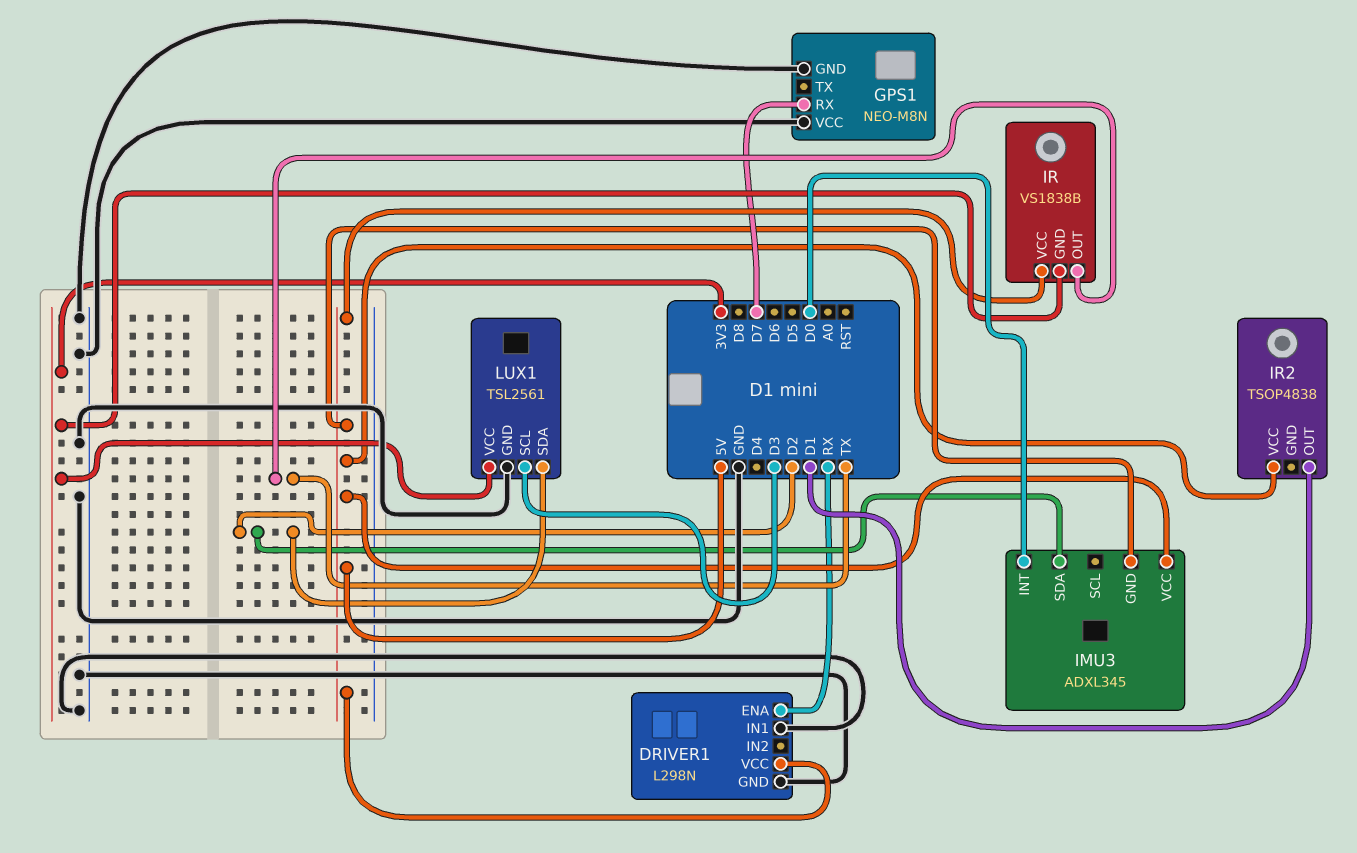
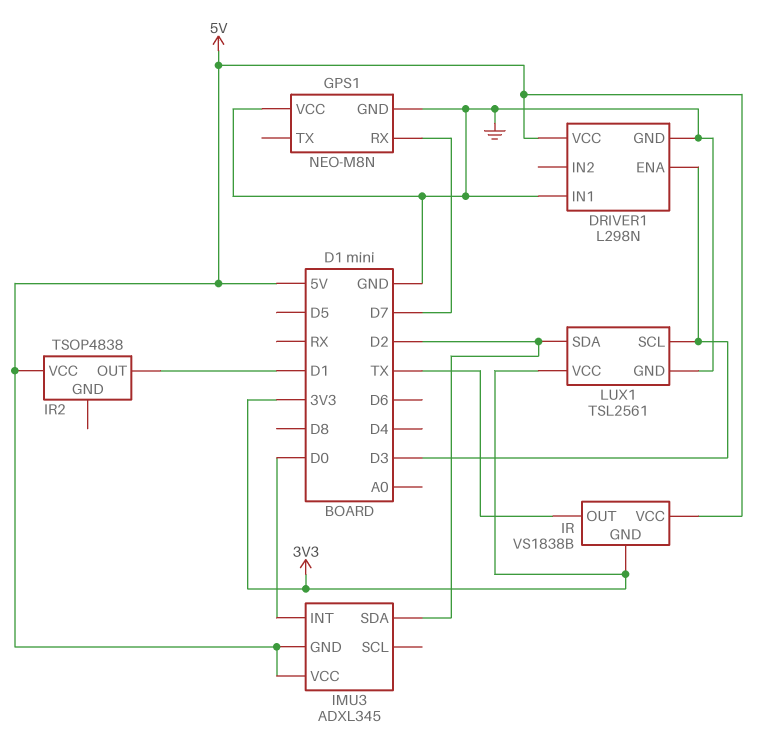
DRIVER1 pin ENA: RX -> D3

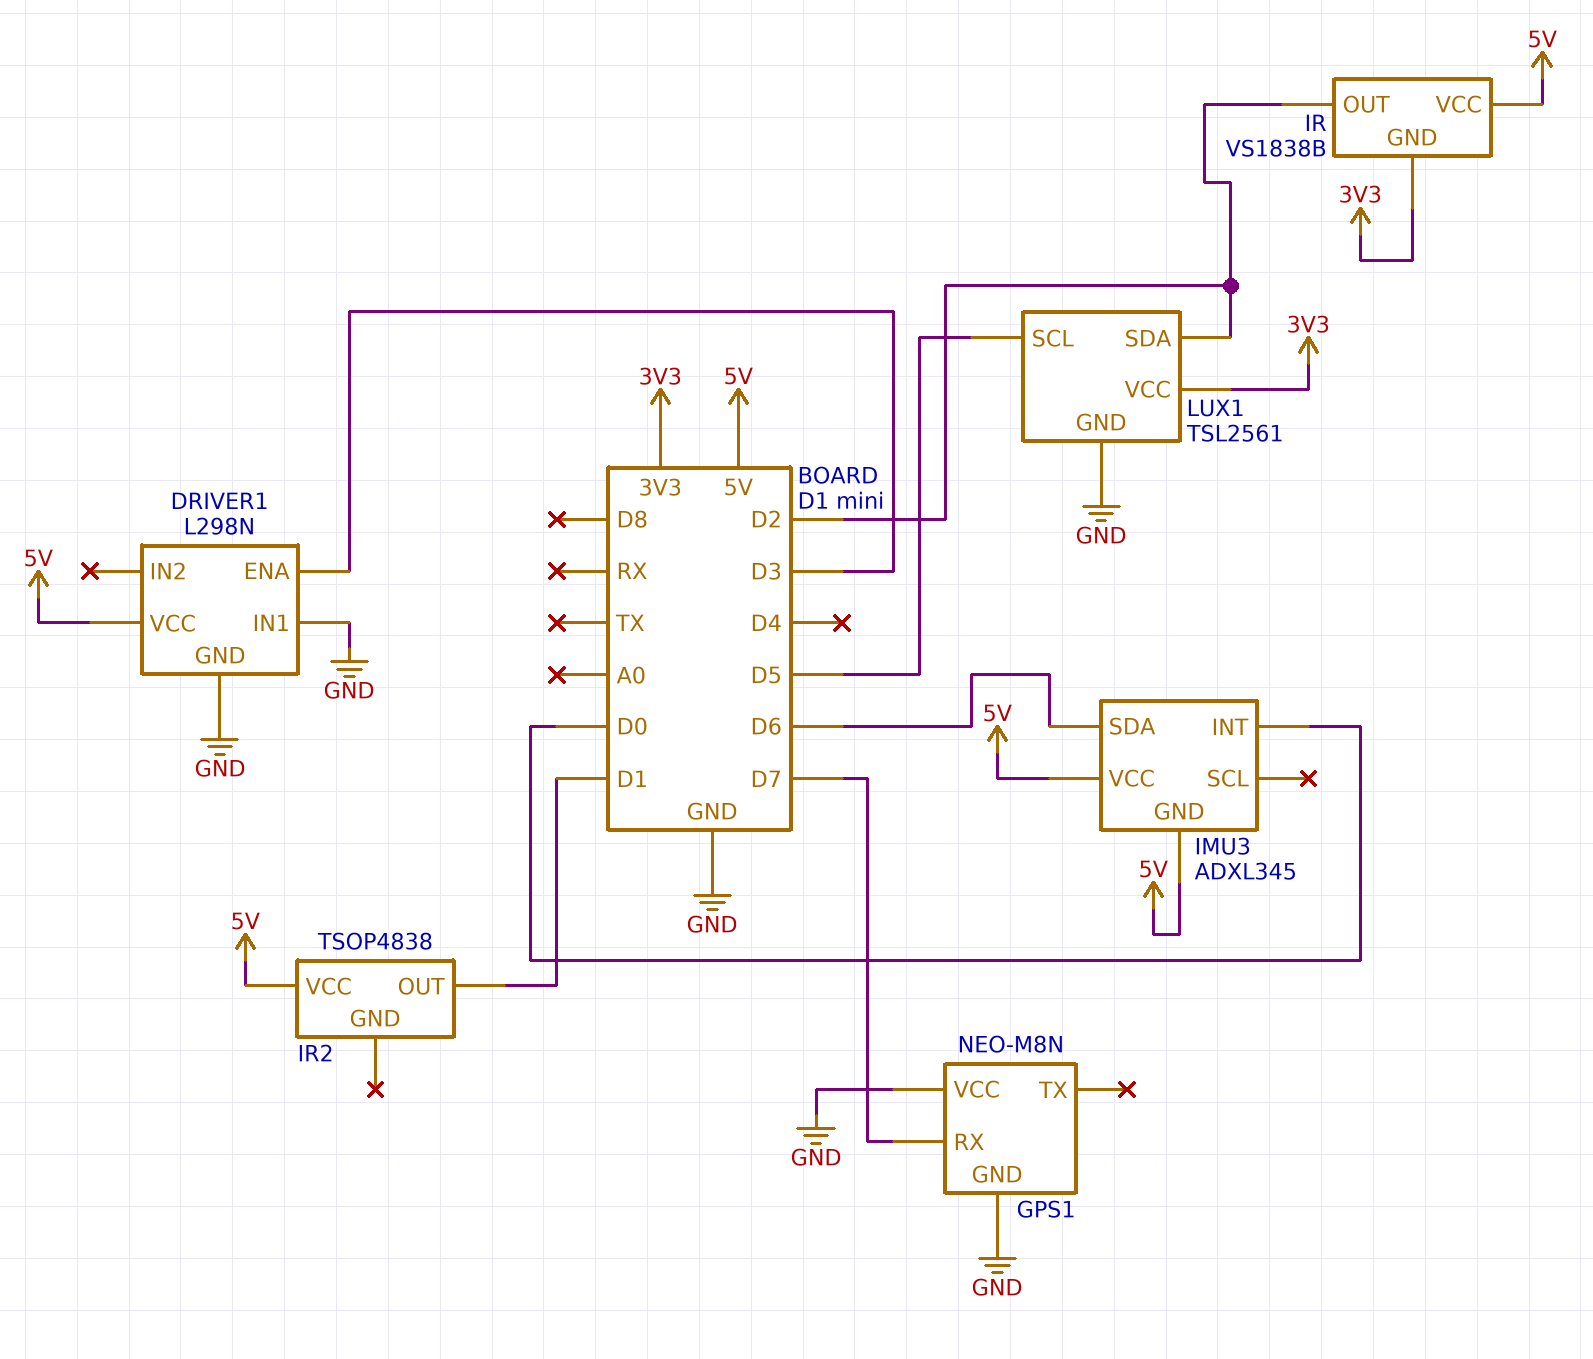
IMU3 pin SDA: D2 -> D6
IR pin OUT: TX -> D2
LUX1 pin SCL: D3 -> D5

